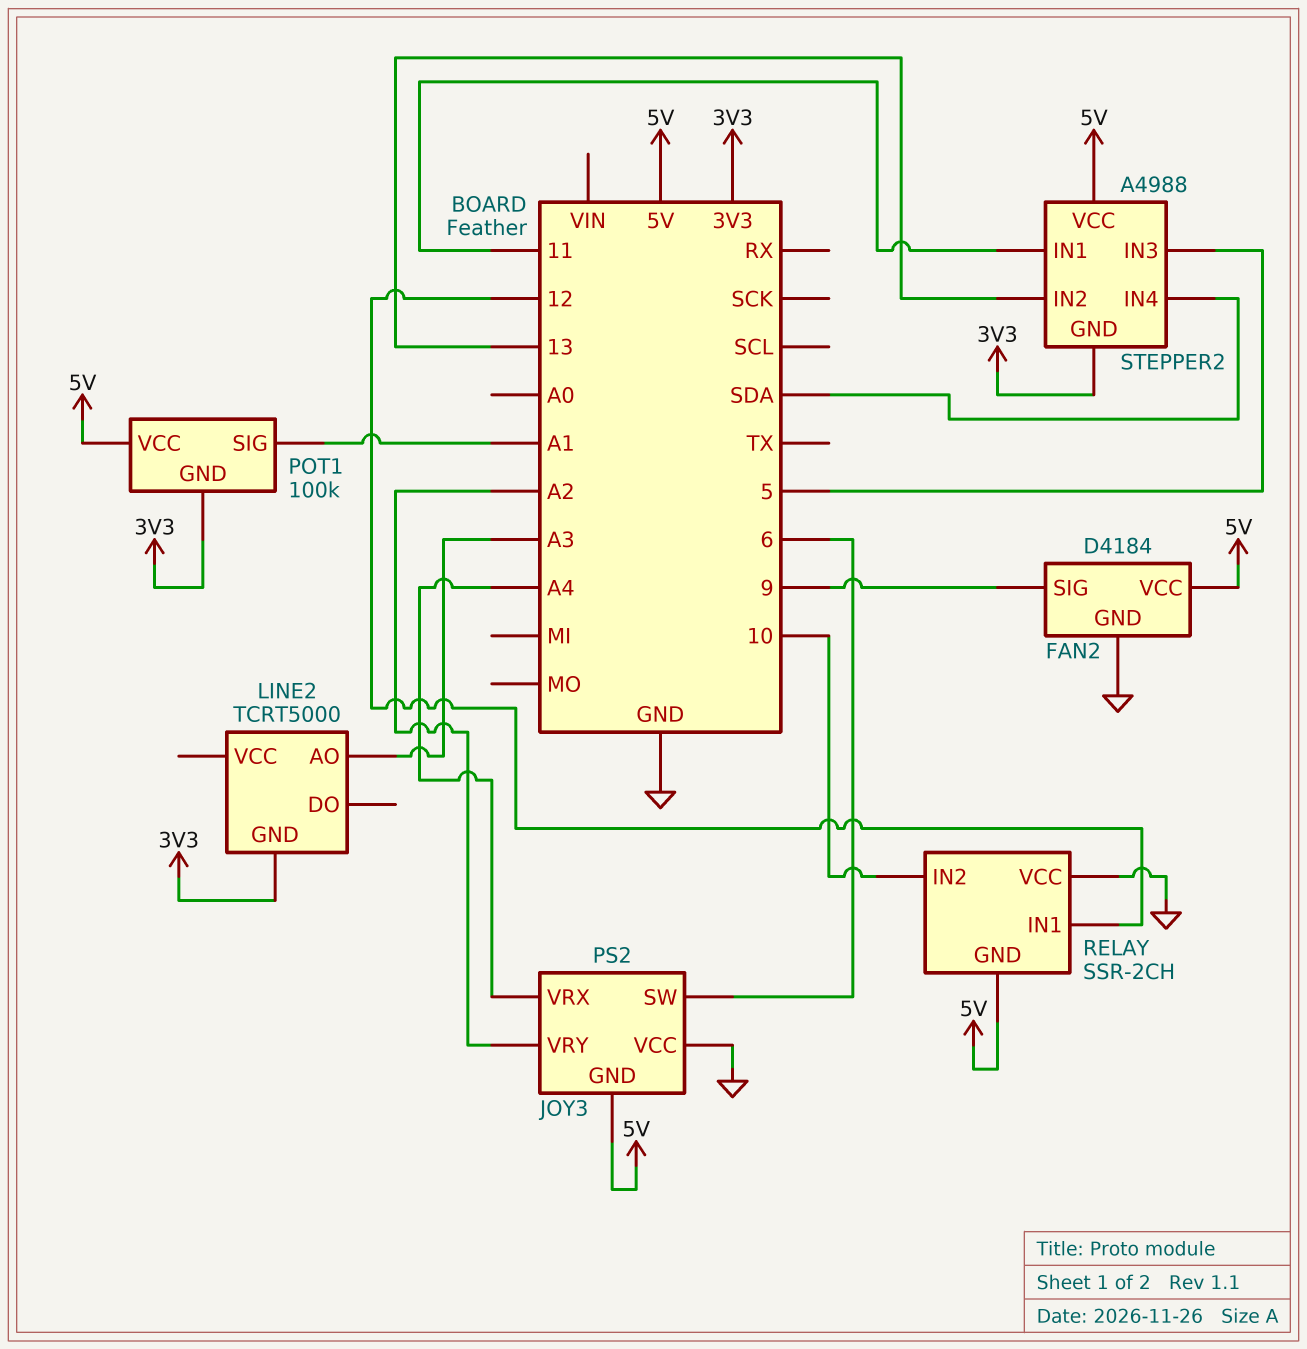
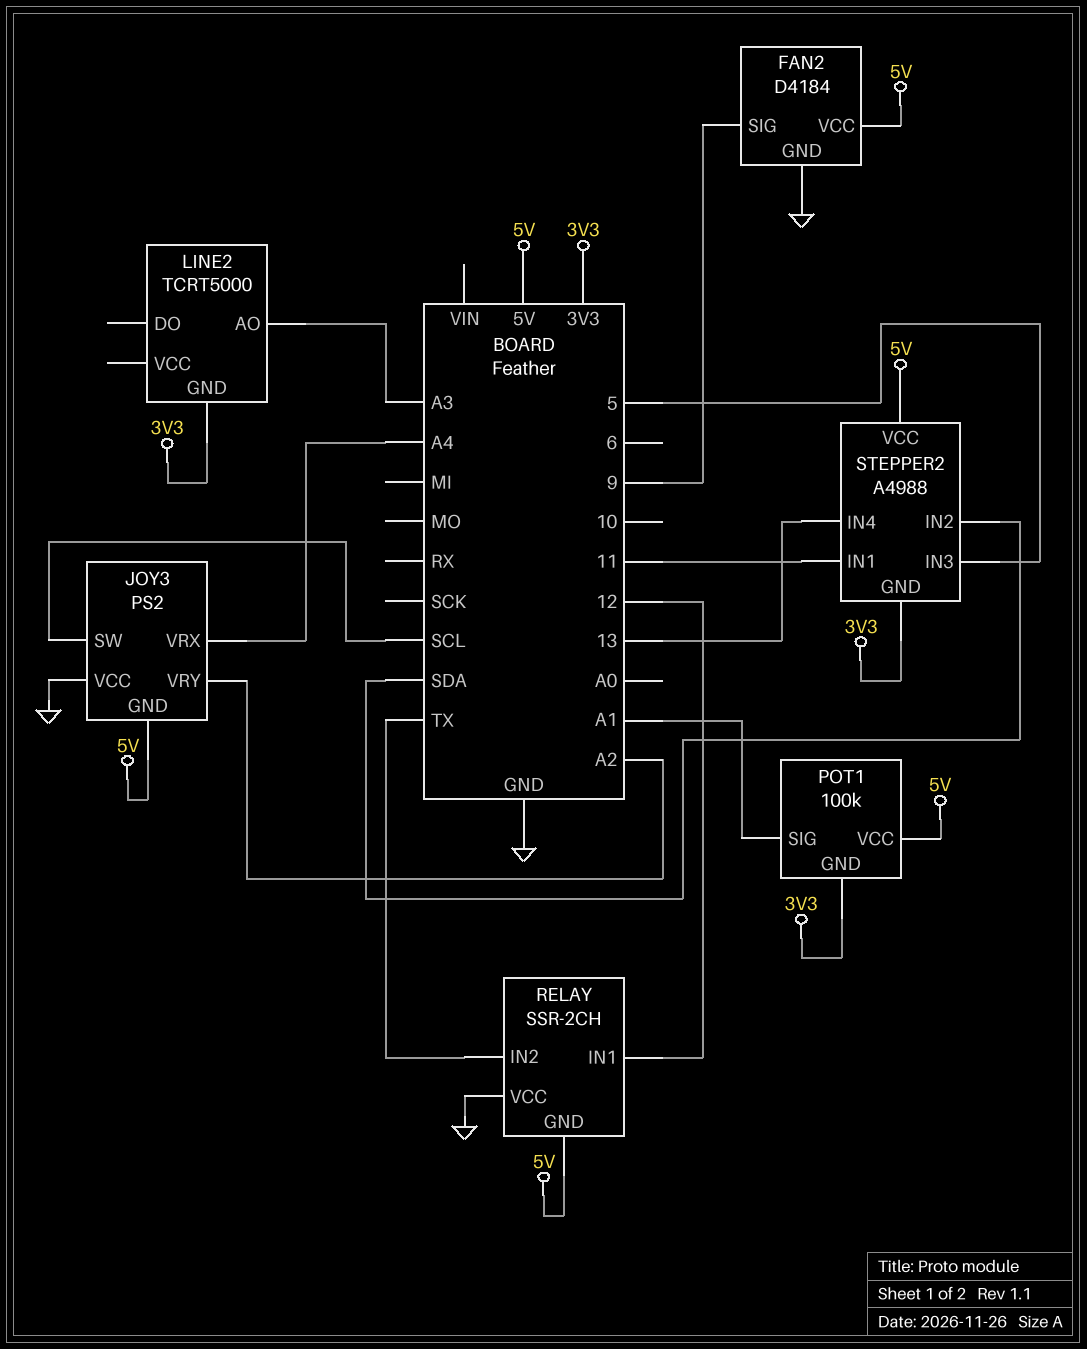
JOY3 pin SW: 6 -> SCL
RELAY pin IN2: 10 -> TX
STEPPER2 pin IN2: 13 -> SDA
STEPPER2 pin IN4: SDA -> 13

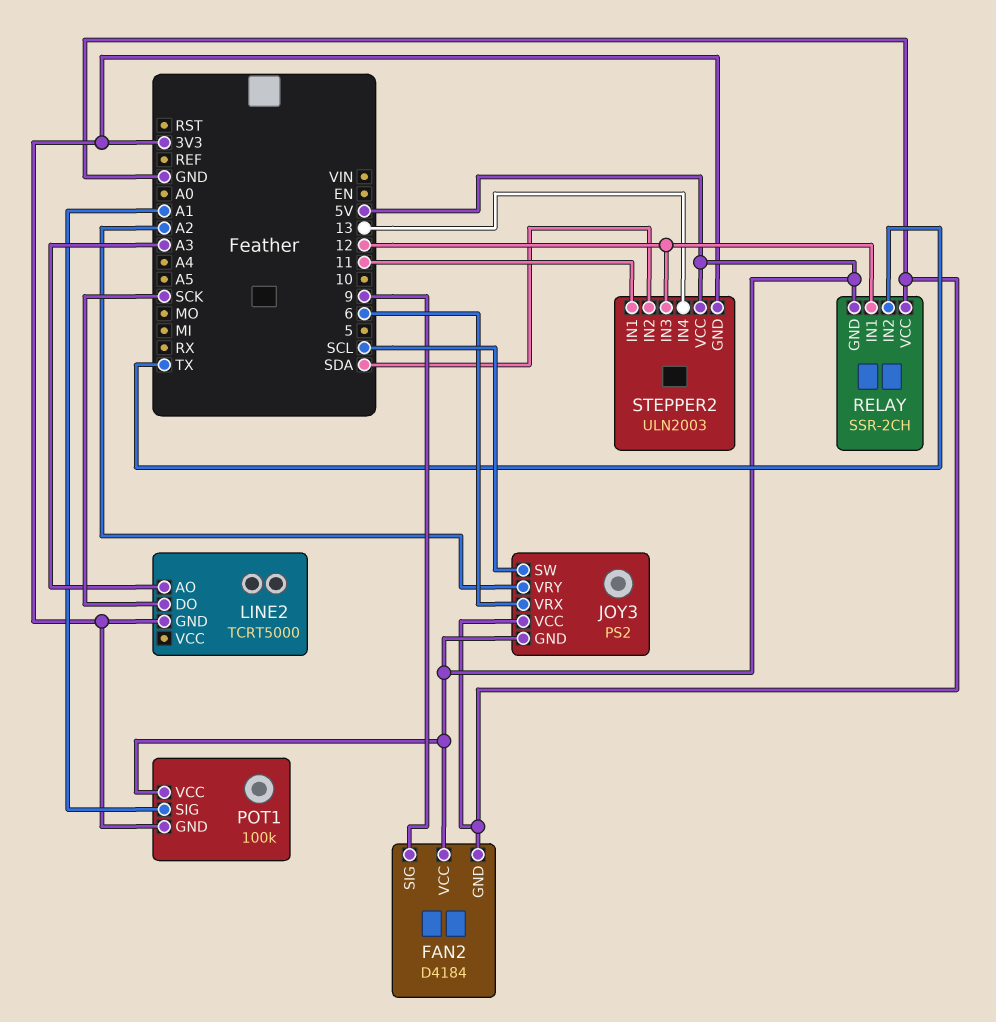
JOY3 pin VRX: A4 -> 6
LINE2 pin DO: none -> SCK
STEPPER2: A4988 -> ULN2003
STEPPER2 pin IN3: 5 -> 12

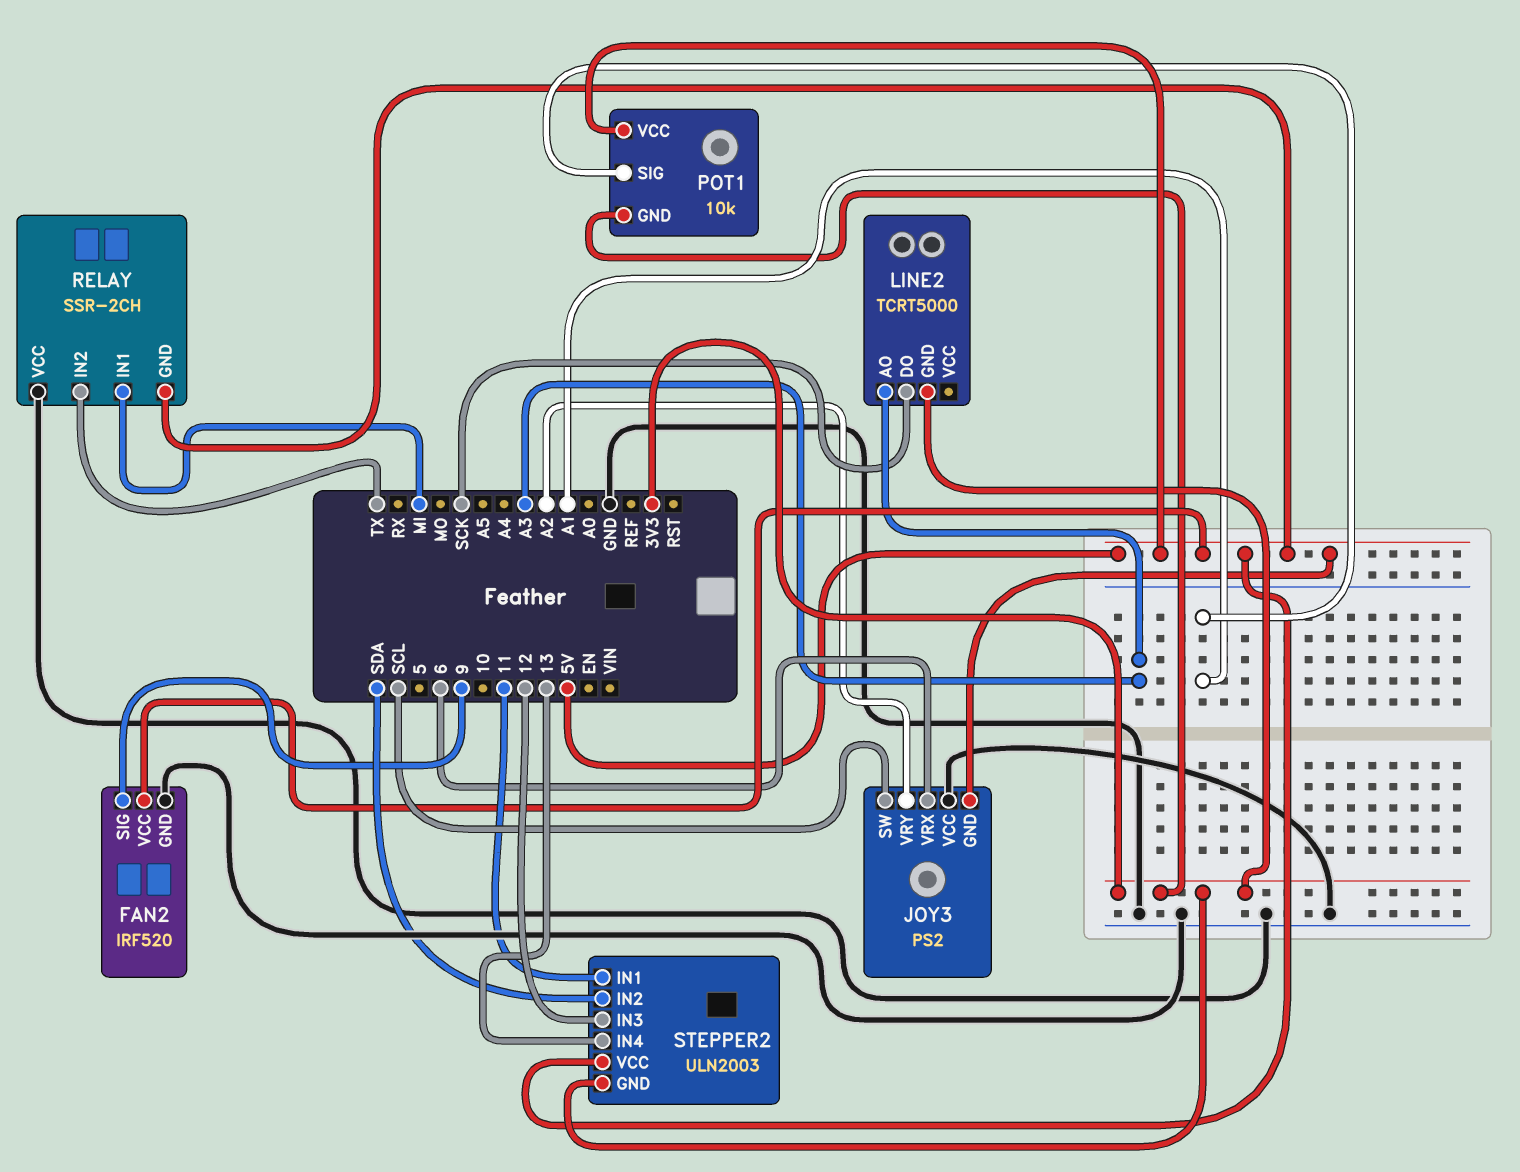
FAN2: D4184 -> IRF520
POT1: 100k -> 10k
RELAY pin IN1: 12 -> MI

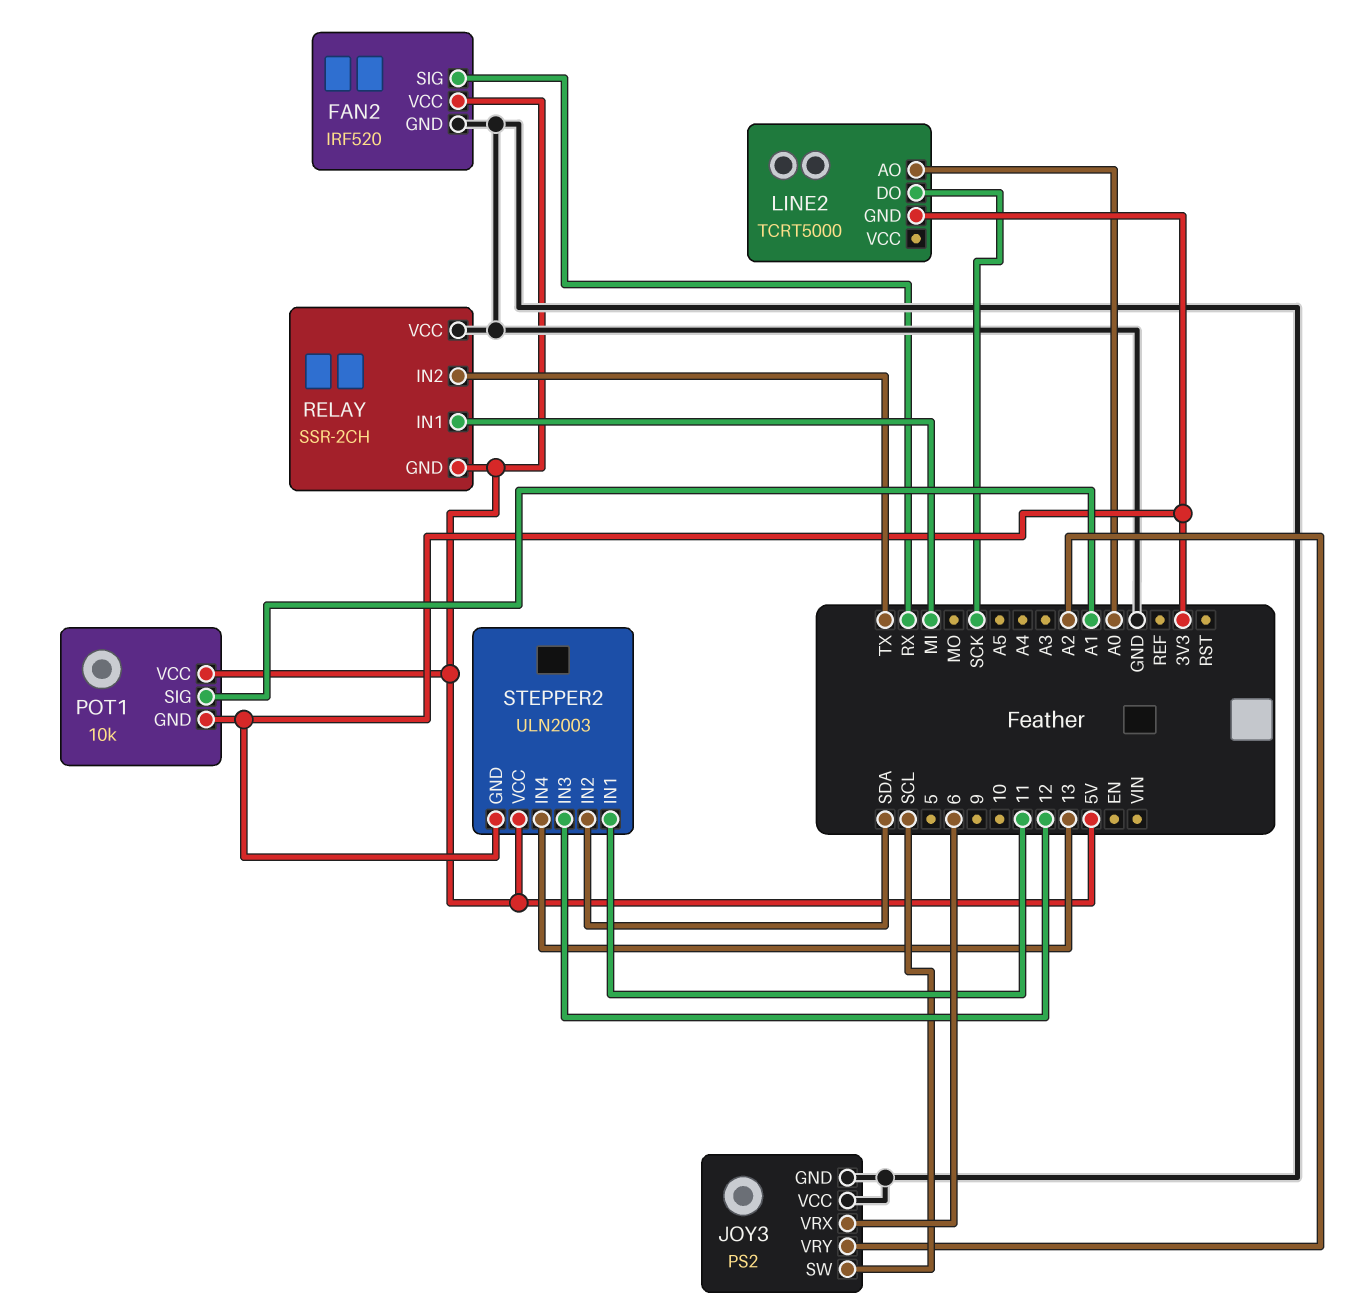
FAN2 pin SIG: 9 -> RX
JOY3 pin GND: 5V -> GND
LINE2 pin AO: A3 -> A0

